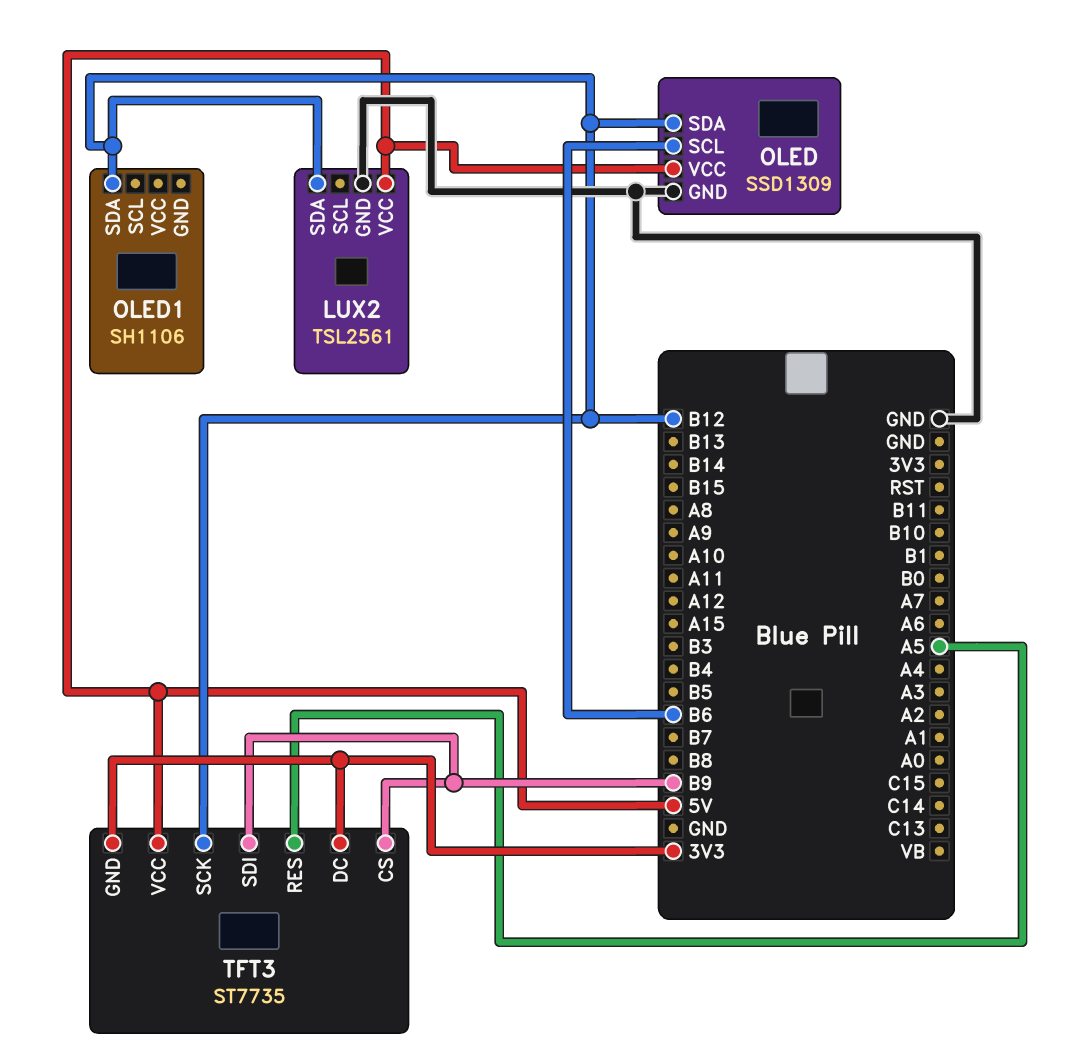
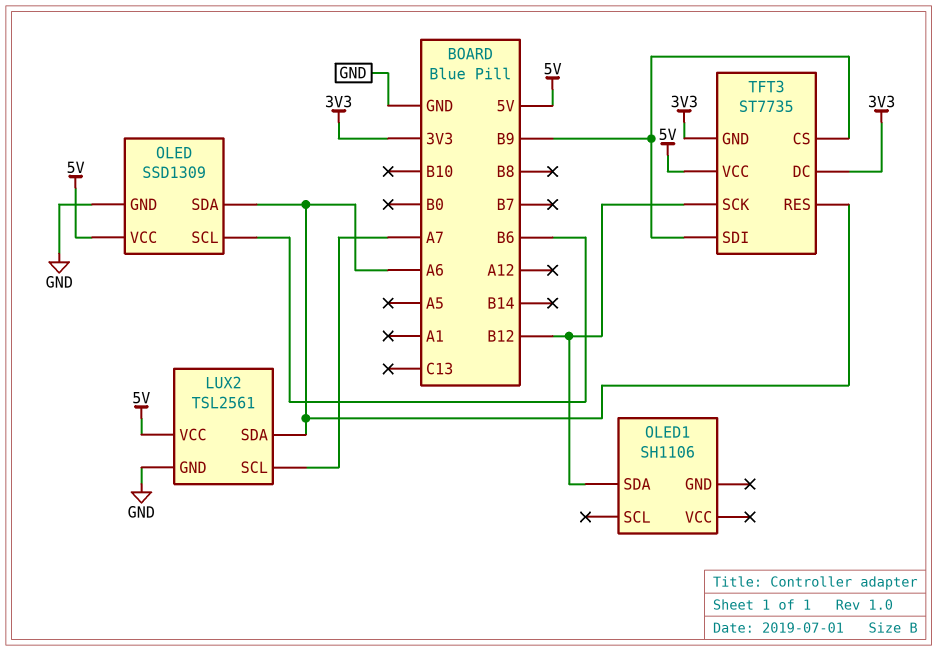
LUX2 pin SCL: none -> A7
LUX2 pin SDA: B12 -> A6
OLED pin SDA: B12 -> A6
TFT3 pin RES: A5 -> A6

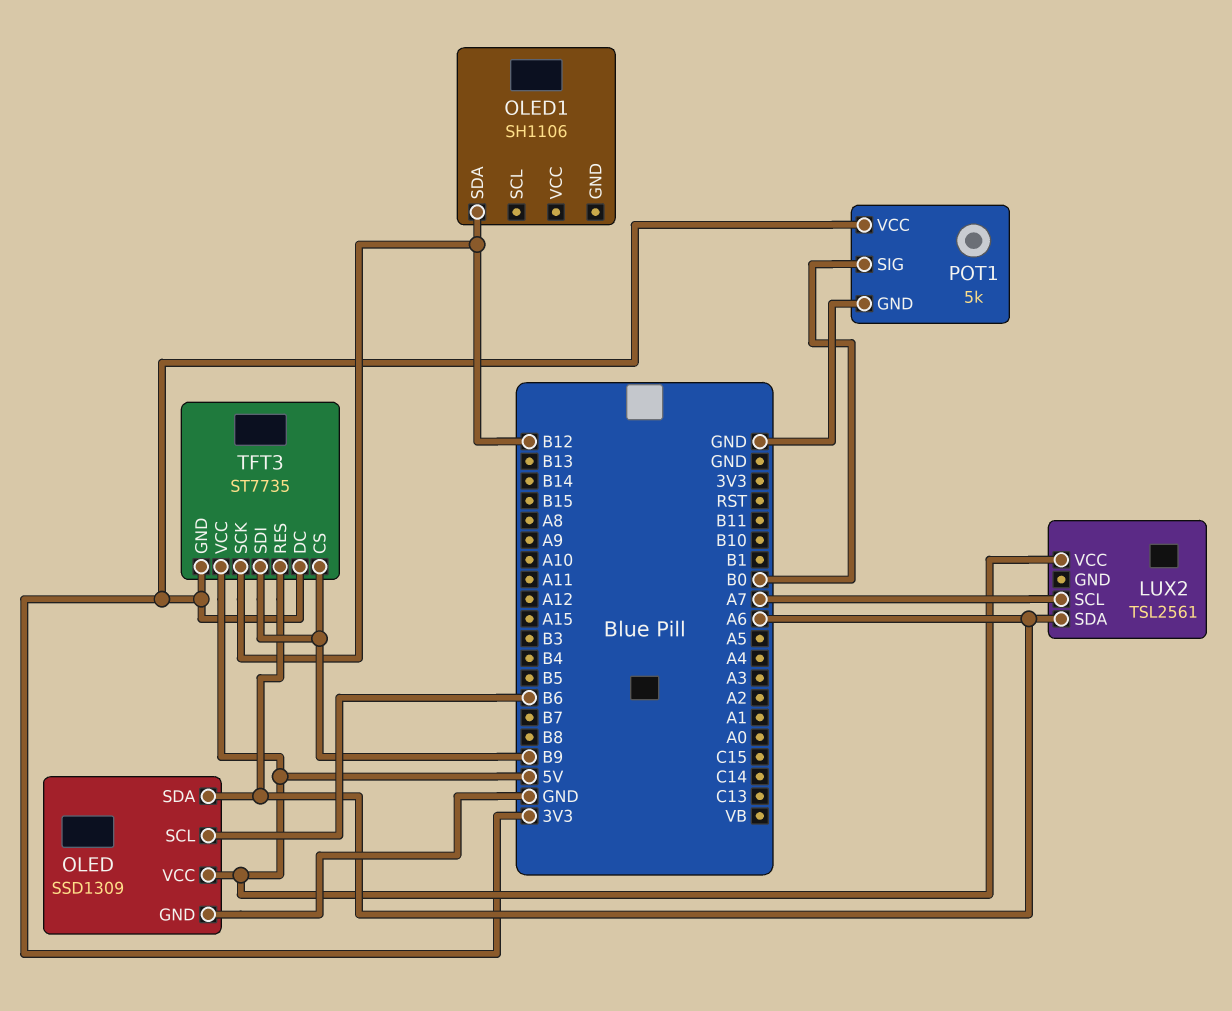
LUX2 pin GND: GND -> none
POT1: none -> 5k
POT1 pin GND: none -> GND
POT1 pin SIG: none -> B0
POT1 pin VCC: none -> 3V3

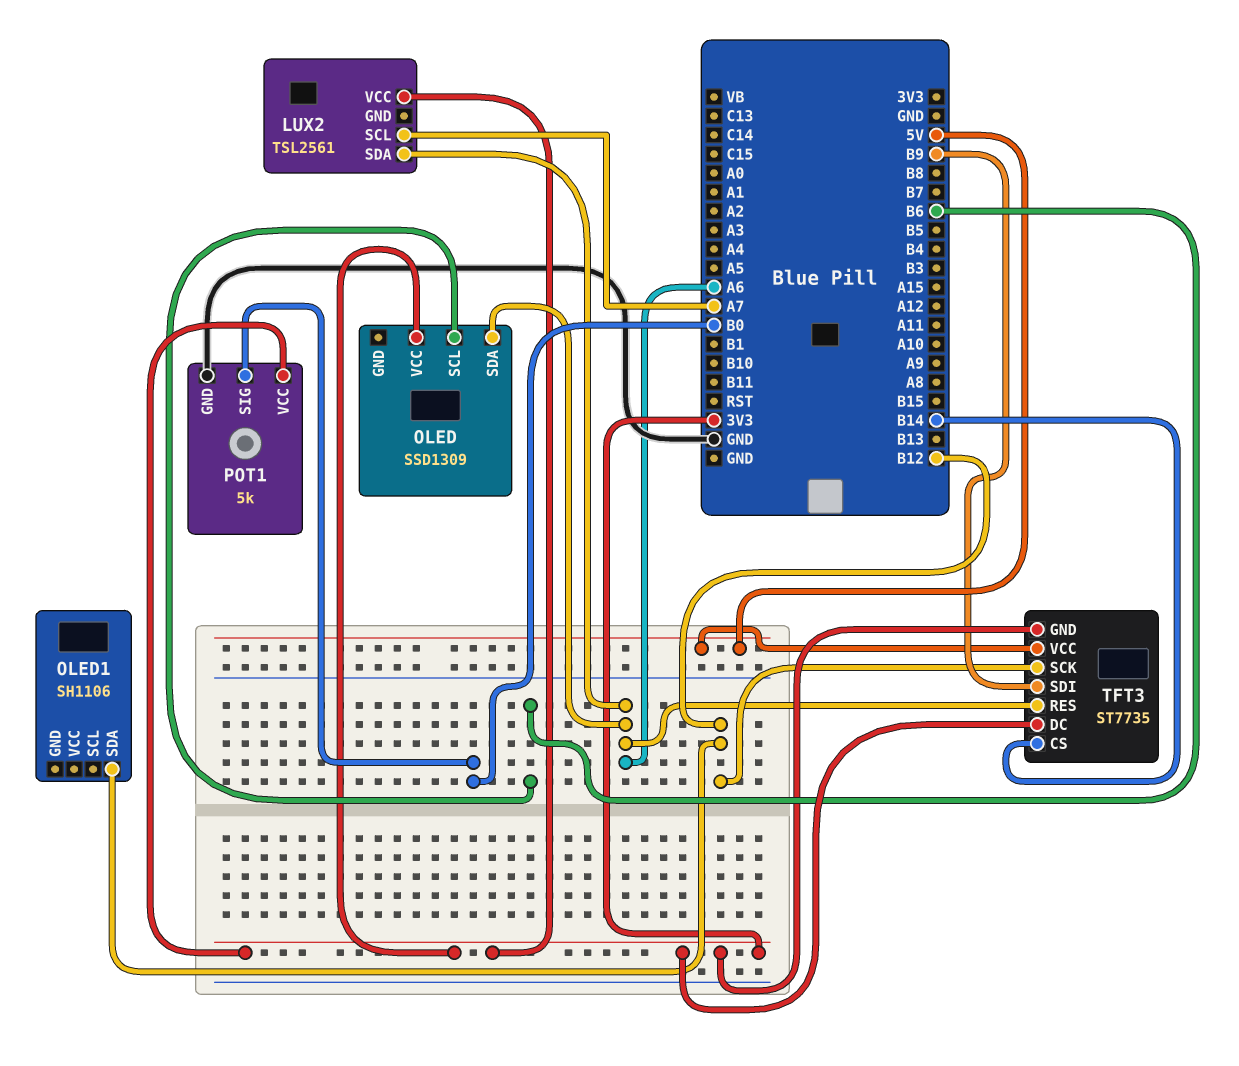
LUX2 pin VCC: 5V -> 3V3
OLED pin GND: GND -> none
OLED pin VCC: 5V -> 3V3
TFT3 pin CS: B9 -> B14

